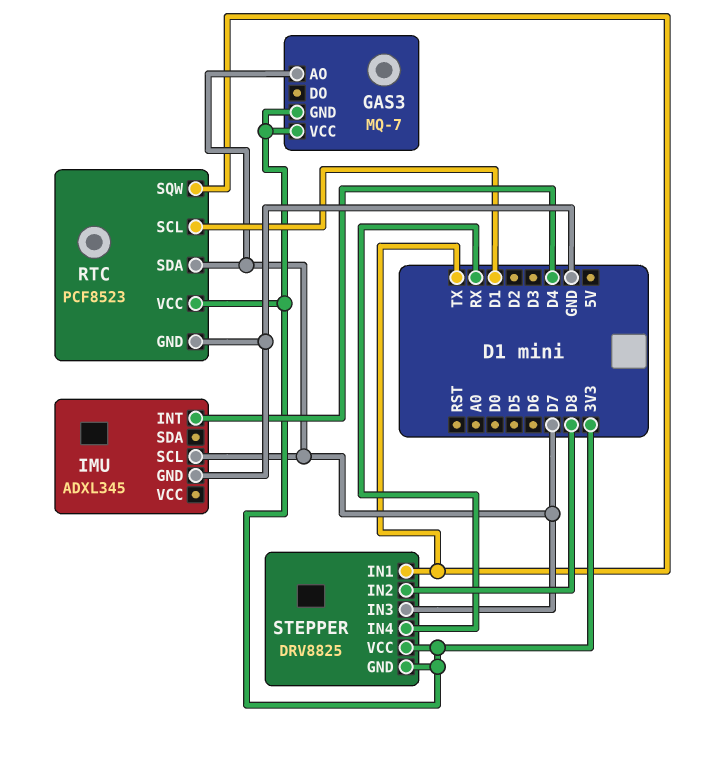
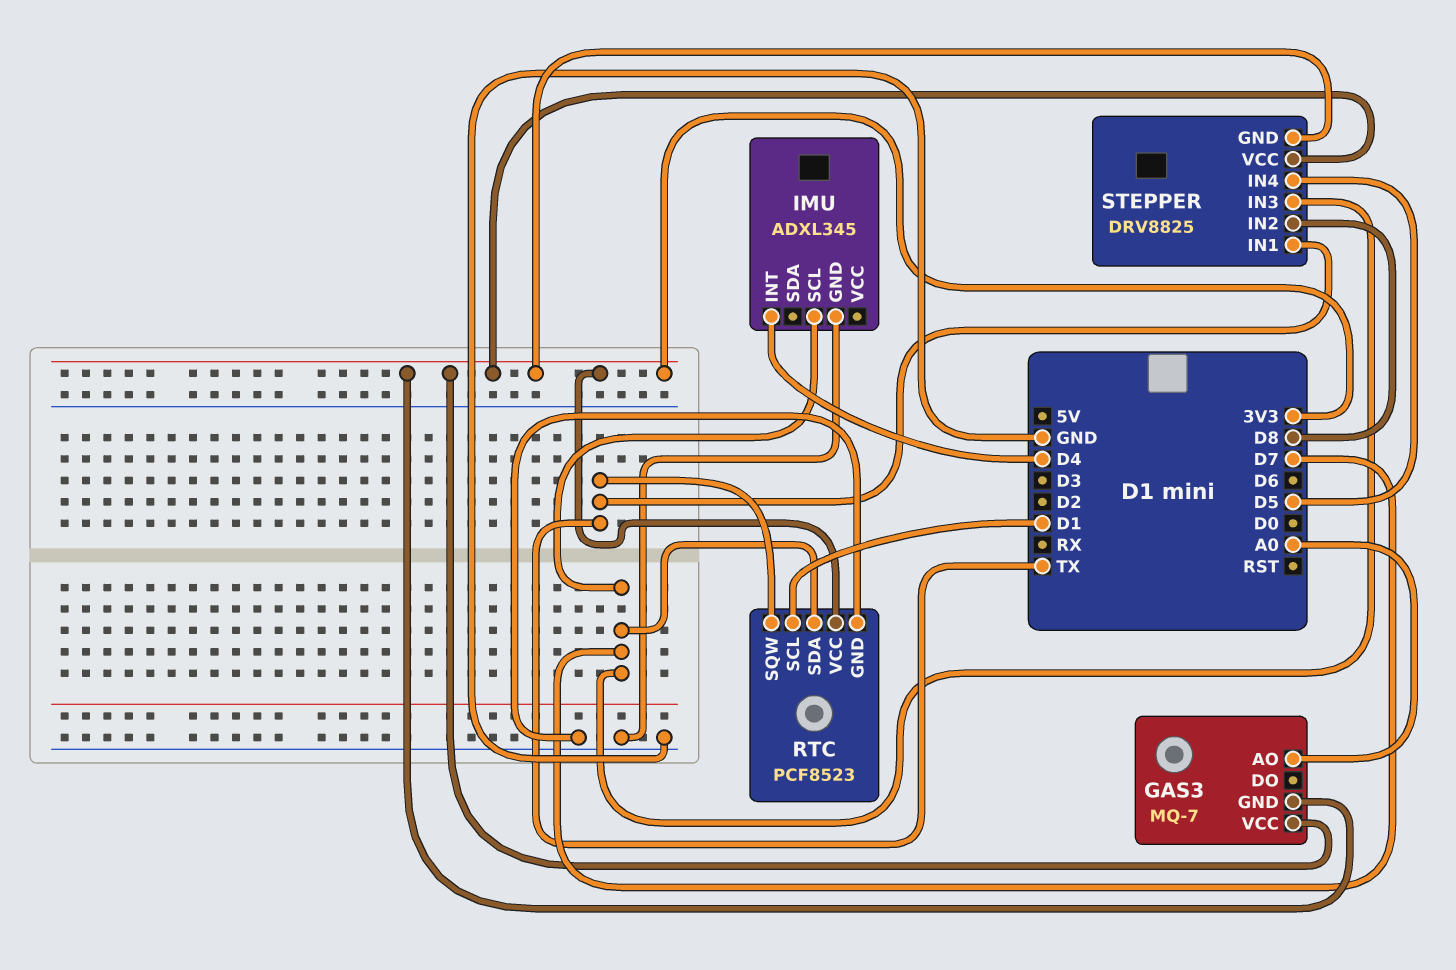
GAS3 pin AO: D7 -> A0
STEPPER pin IN4: RX -> D5

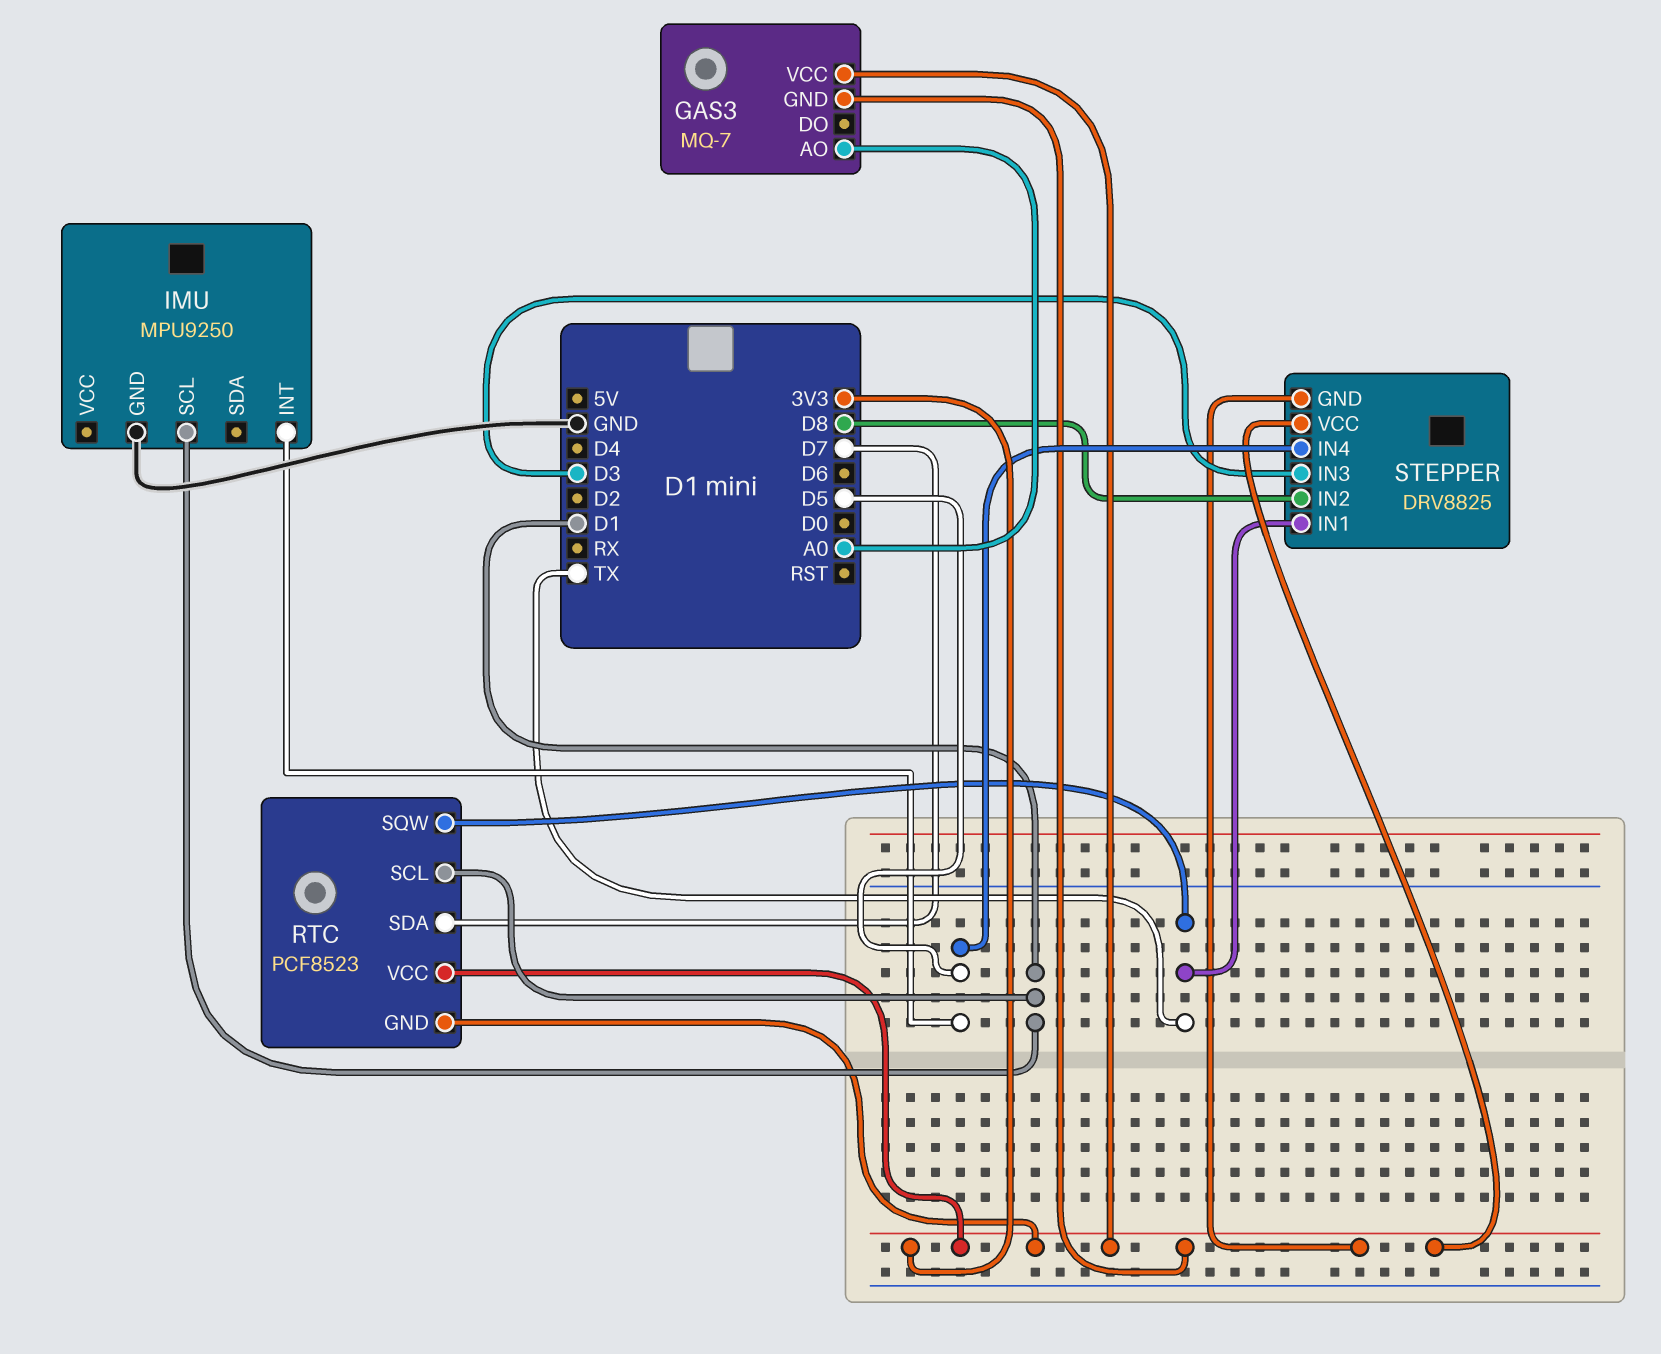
IMU: ADXL345 -> MPU9250
IMU pin INT: D4 -> D5
IMU pin SCL: D7 -> D1
RTC pin GND: GND -> 3V3
STEPPER pin IN3: D7 -> D3

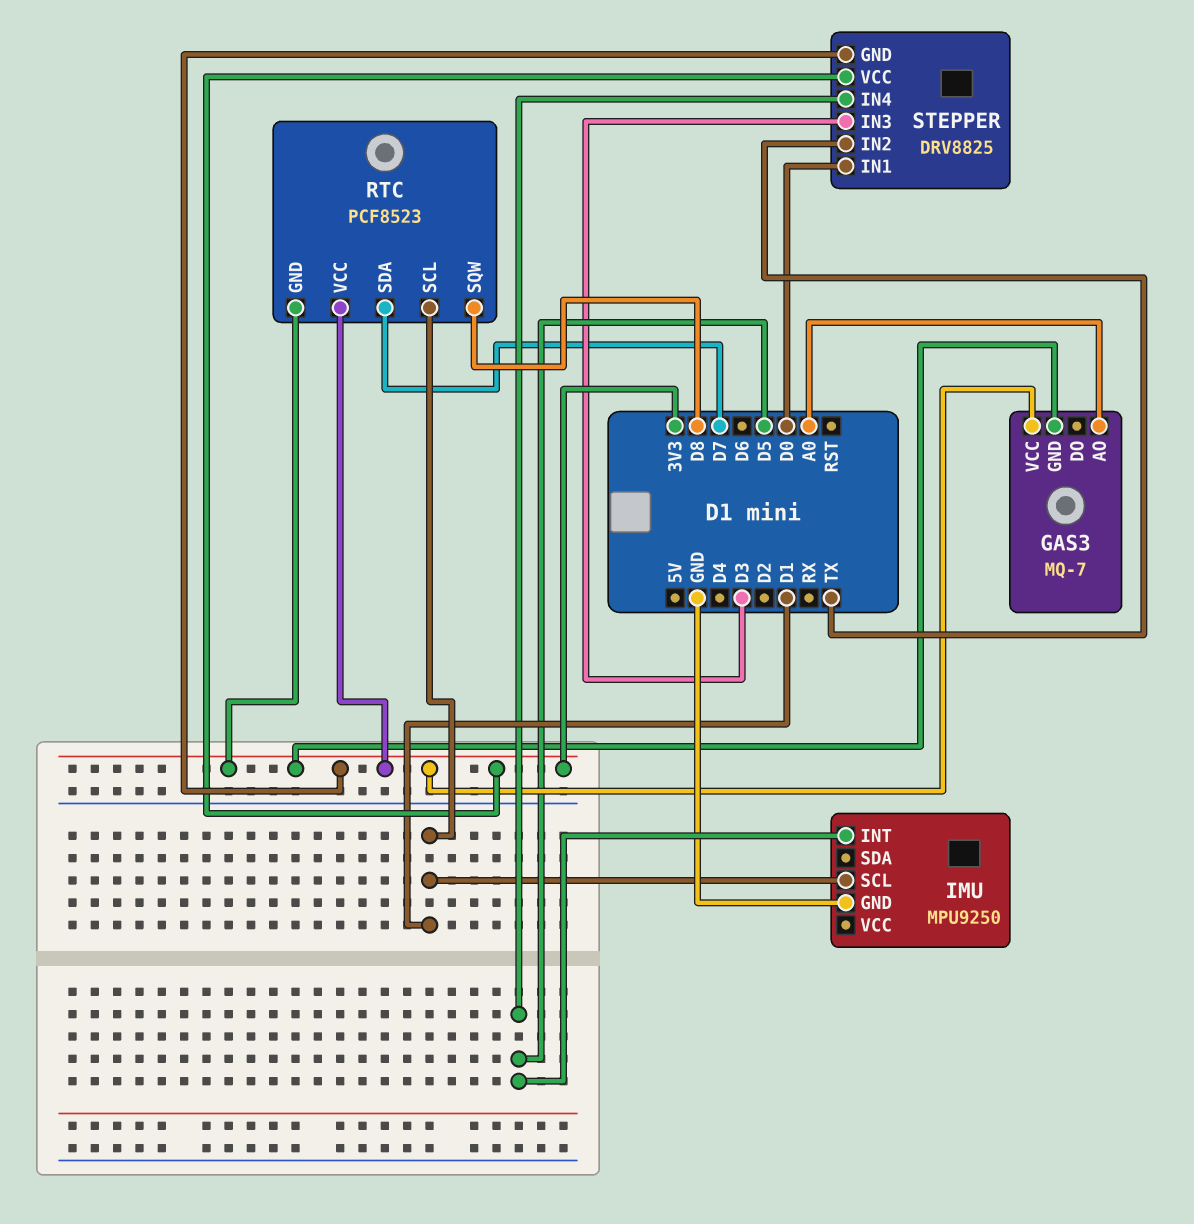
RTC pin SQW: TX -> D8
STEPPER pin IN1: TX -> D0
STEPPER pin IN2: D8 -> TX

